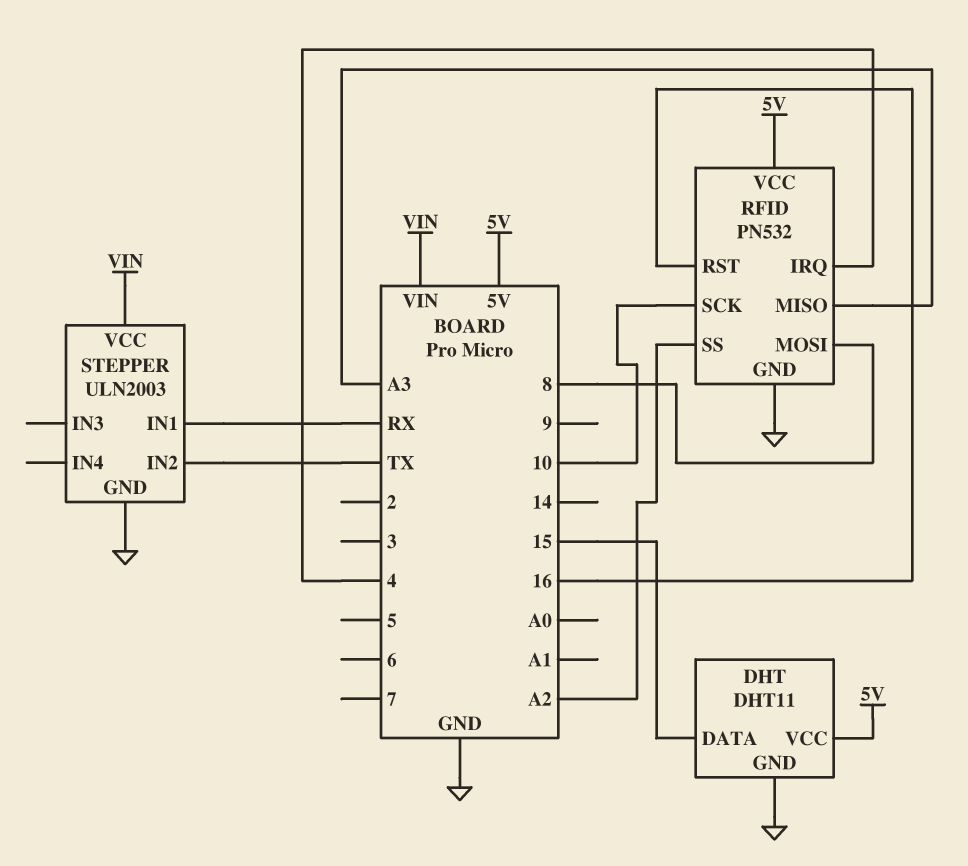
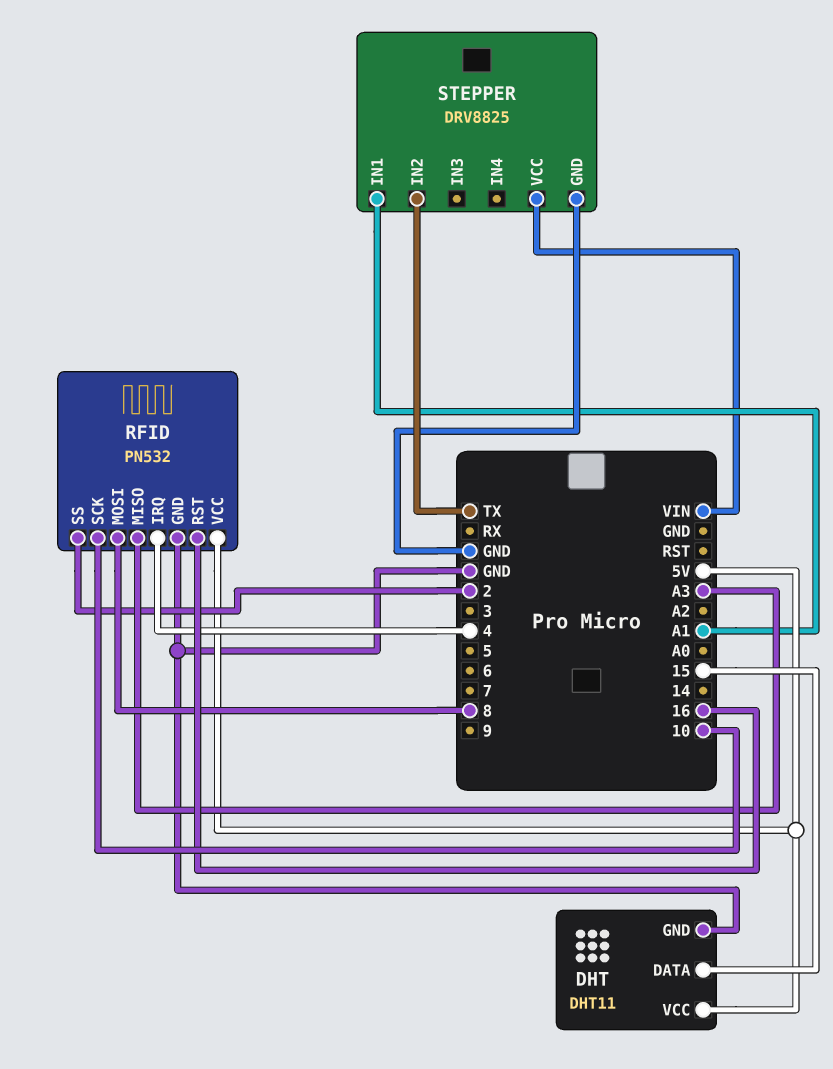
RFID pin SS: A2 -> 2
STEPPER: ULN2003 -> DRV8825
STEPPER pin IN1: RX -> A1

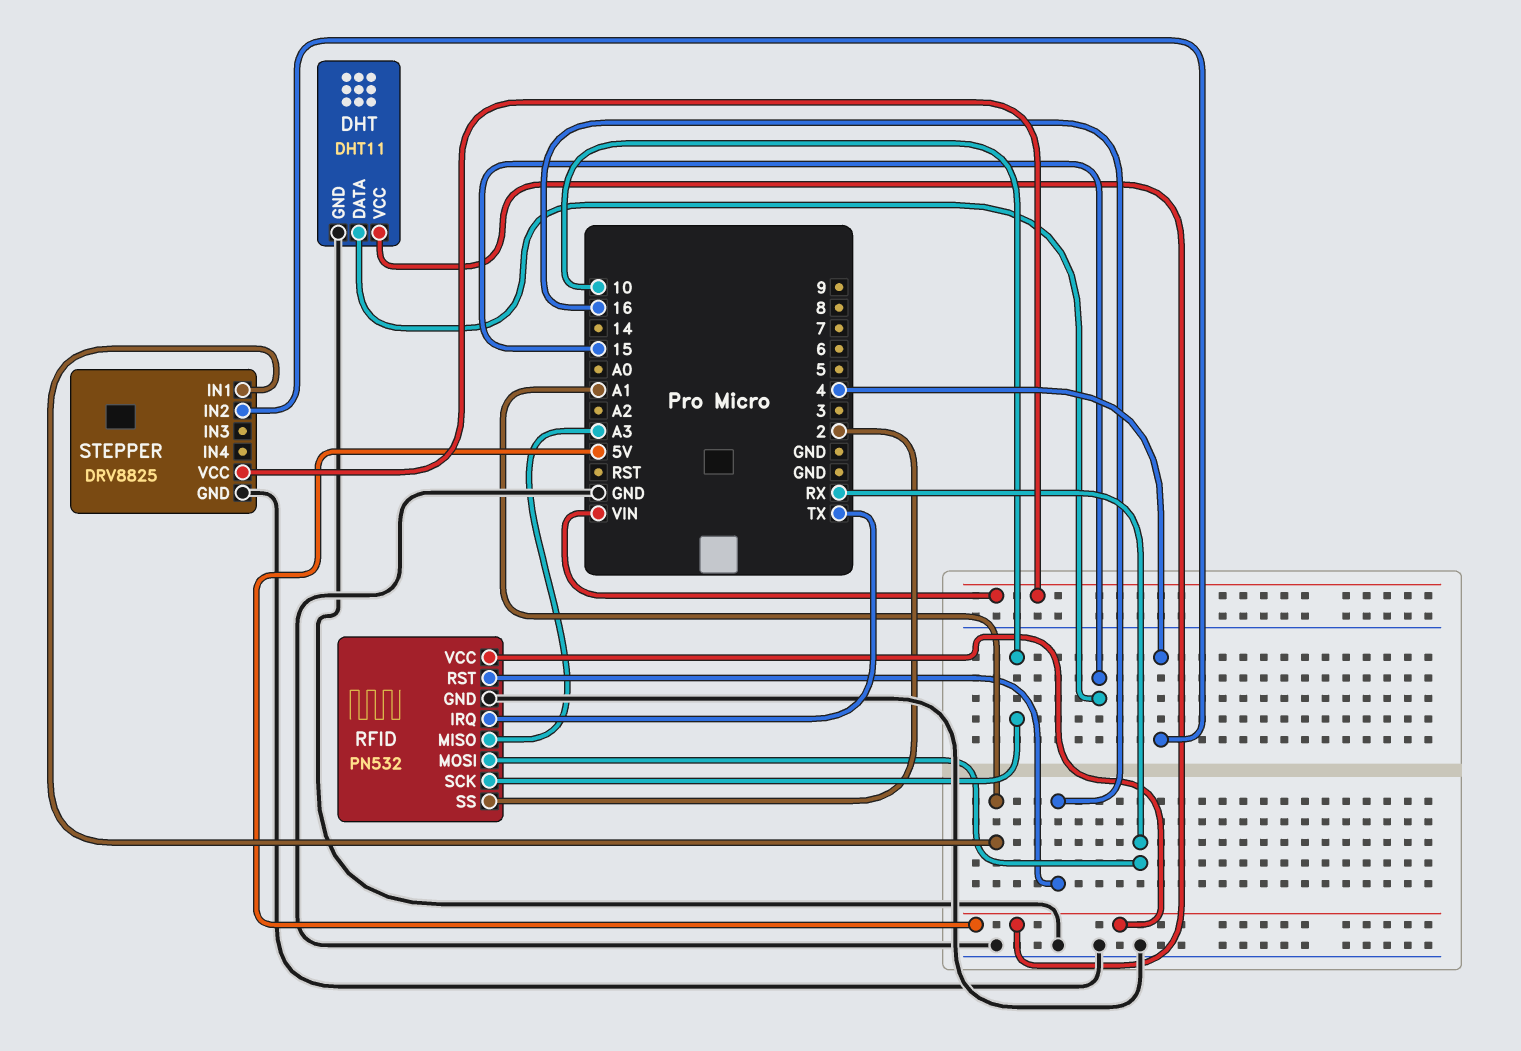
RFID pin IRQ: 4 -> TX
RFID pin MOSI: 8 -> RX
STEPPER pin IN2: TX -> 4

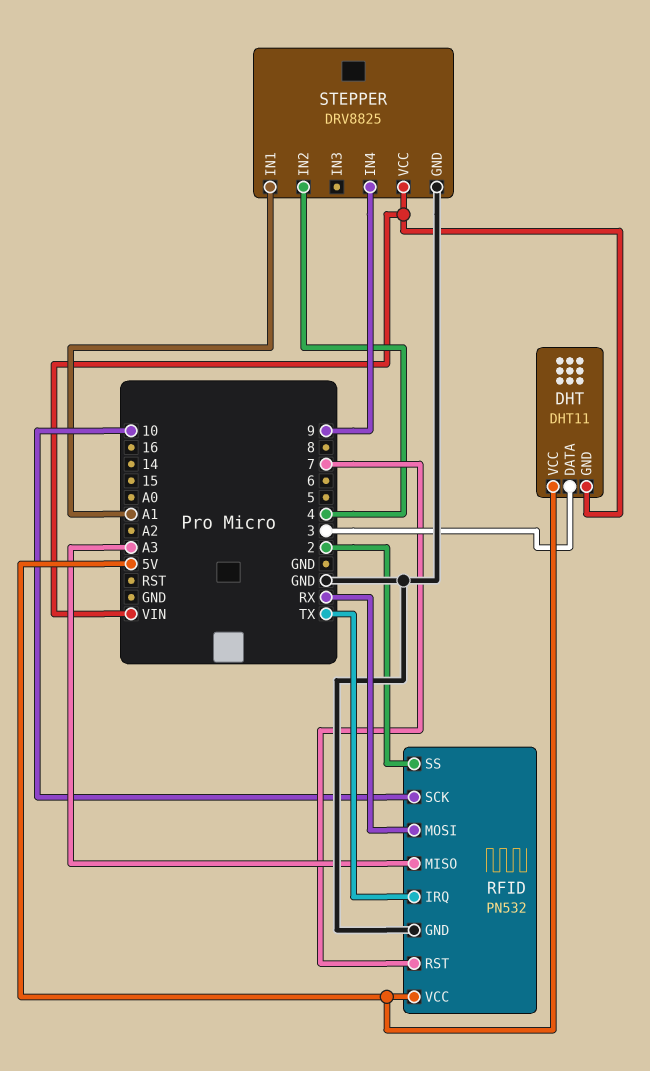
DHT pin DATA: 15 -> 3
DHT pin GND: GND -> VIN
RFID pin RST: 16 -> 7
STEPPER pin IN4: none -> 9

